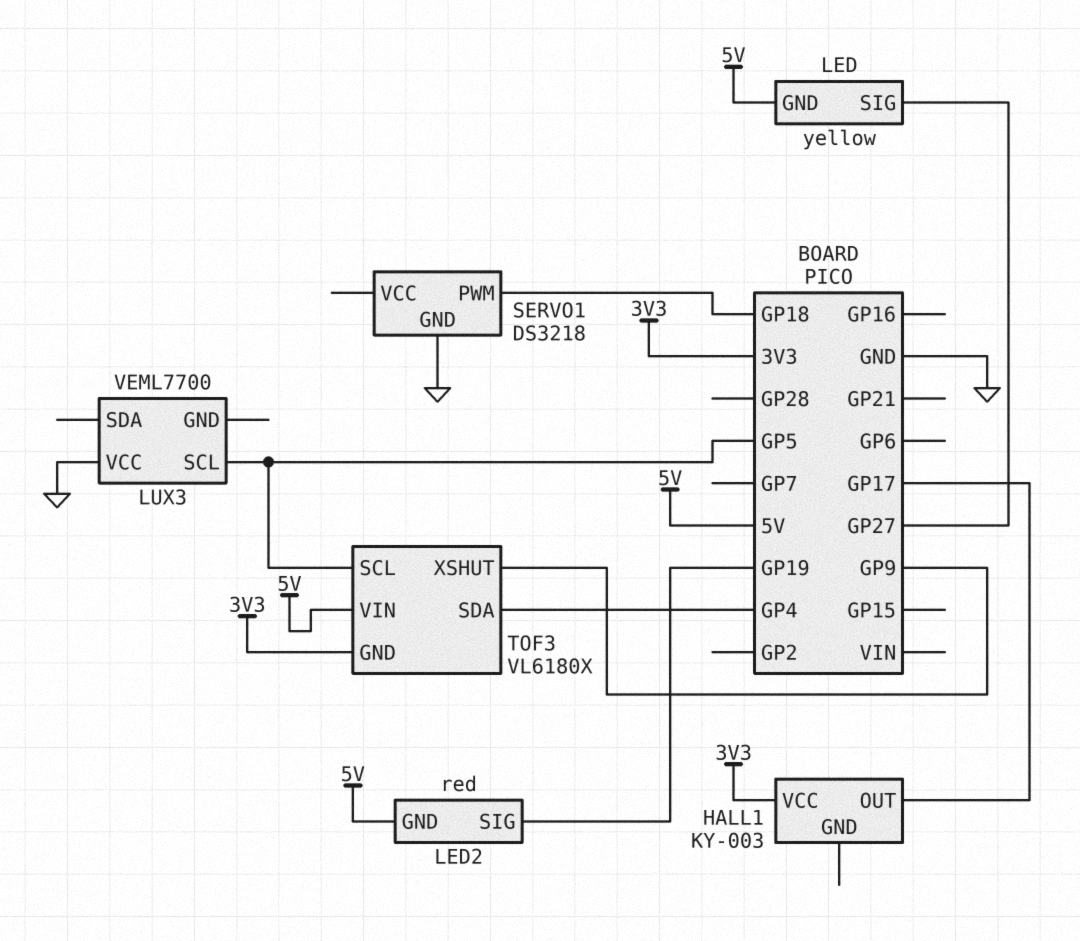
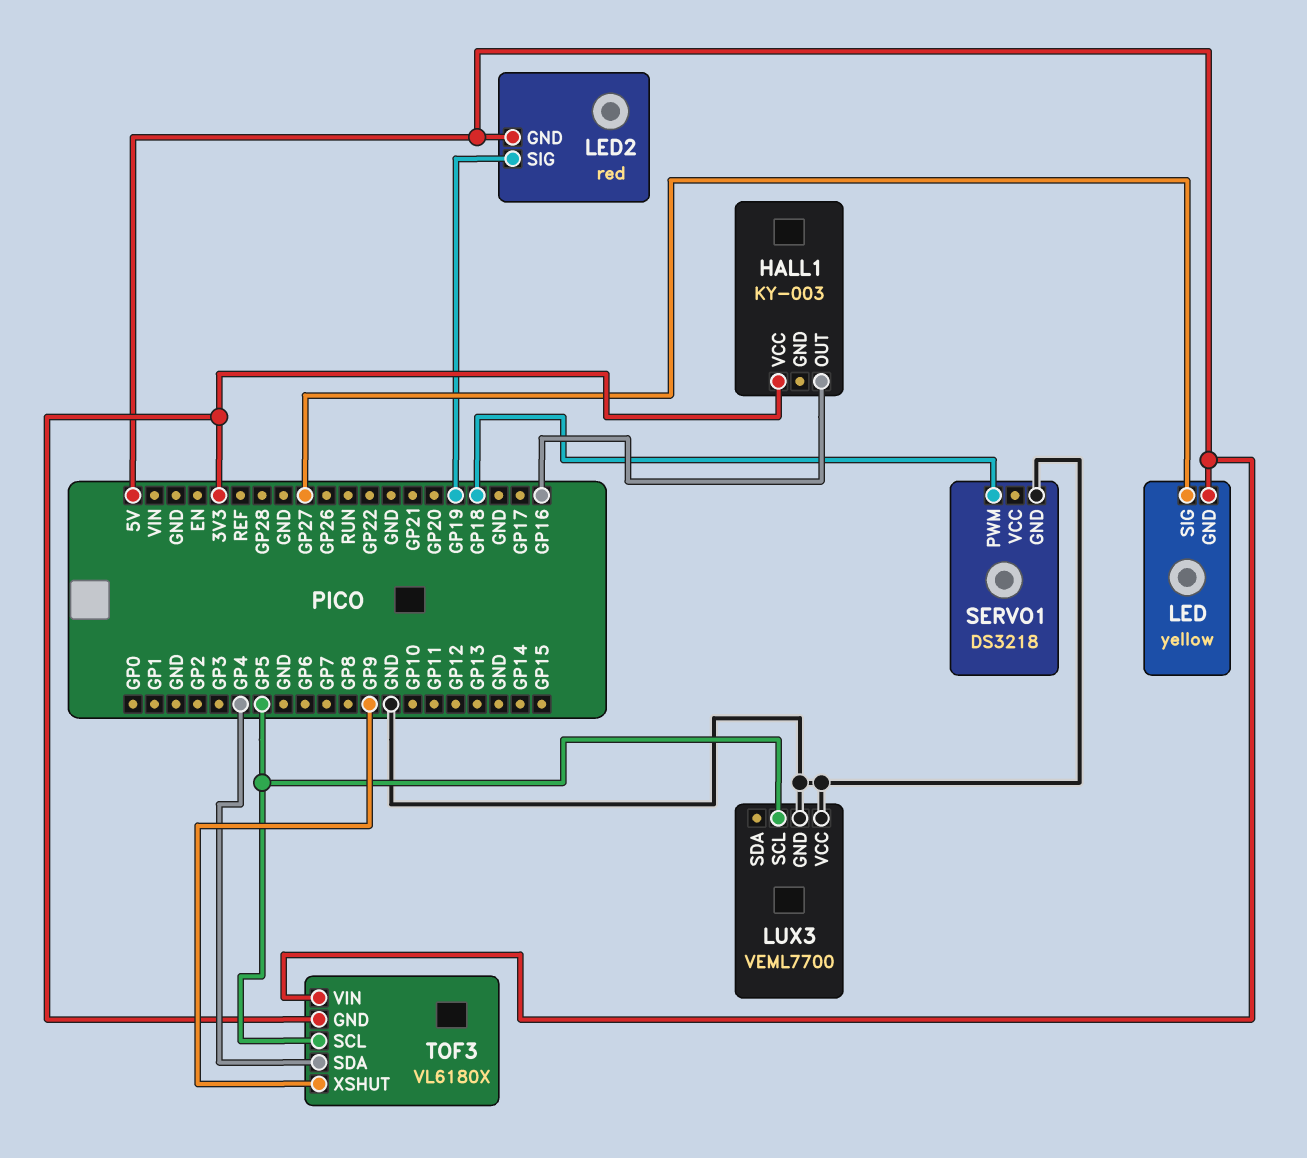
HALL1 pin OUT: GP17 -> GP16
LUX3 pin GND: none -> GND

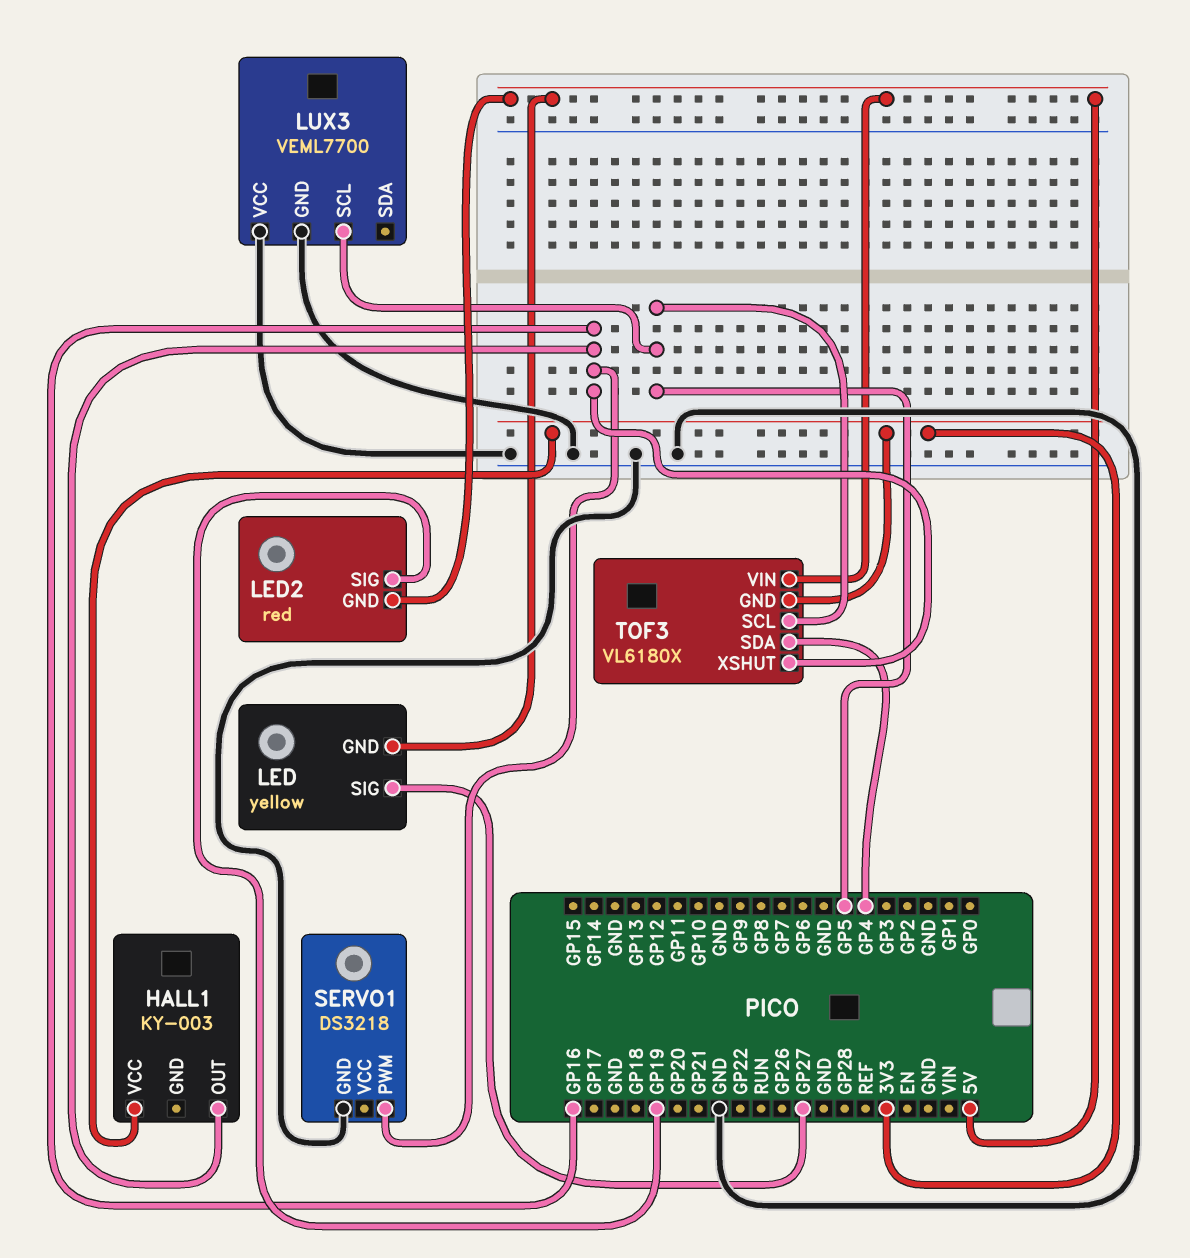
SERVO1 pin PWM: GP18 -> GP16
TOF3 pin XSHUT: GP9 -> GP16

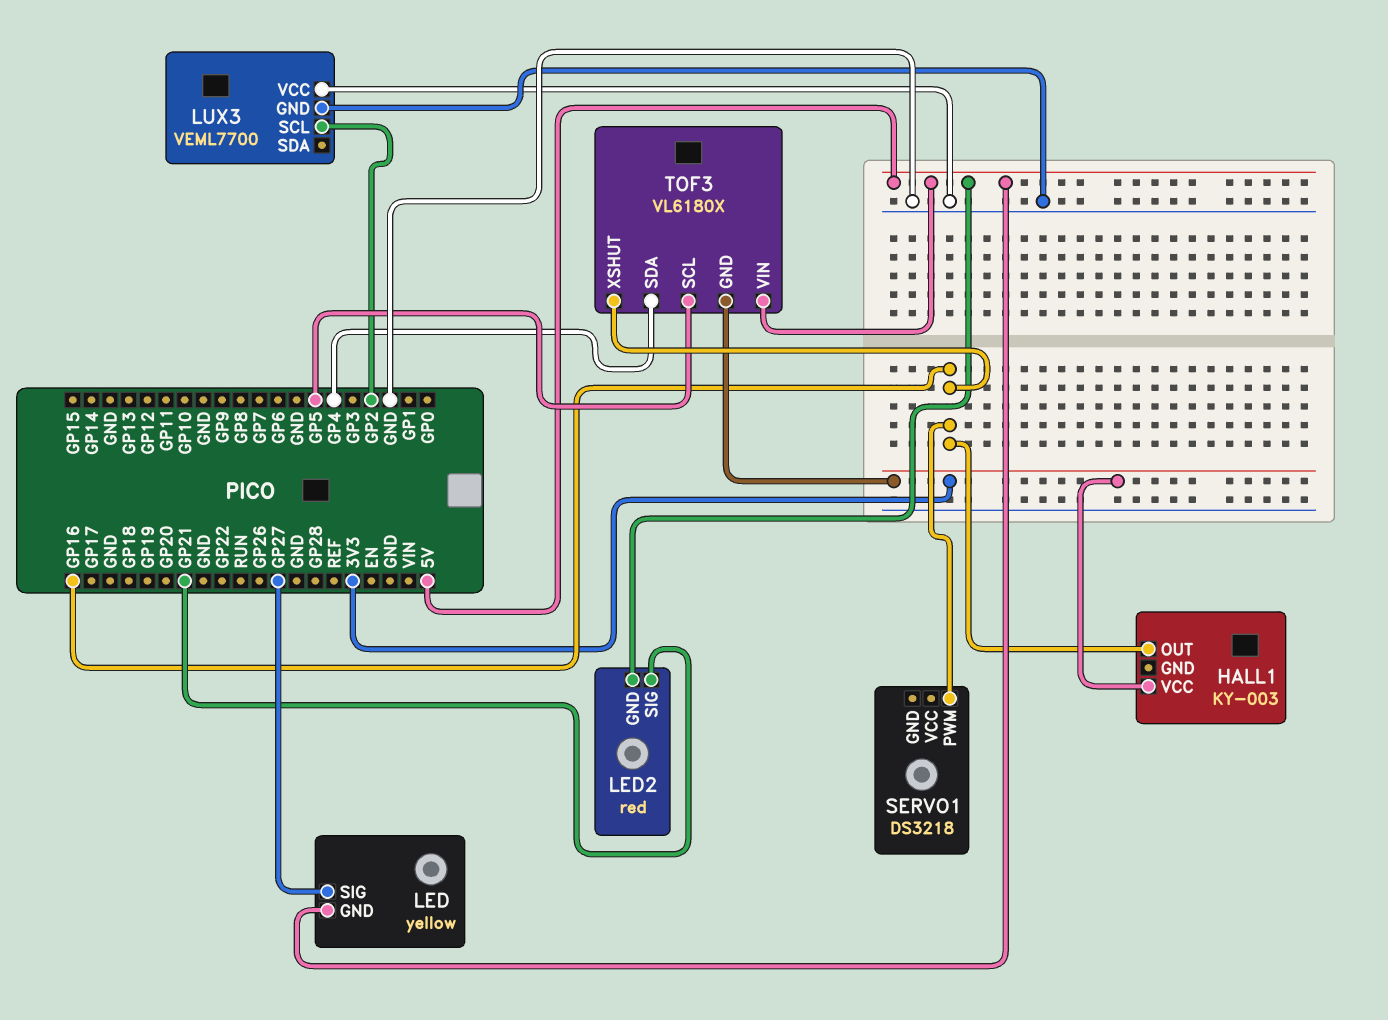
LED2 pin SIG: GP19 -> GP21
LUX3 pin SCL: GP5 -> GP2
SERVO1 pin GND: GND -> none

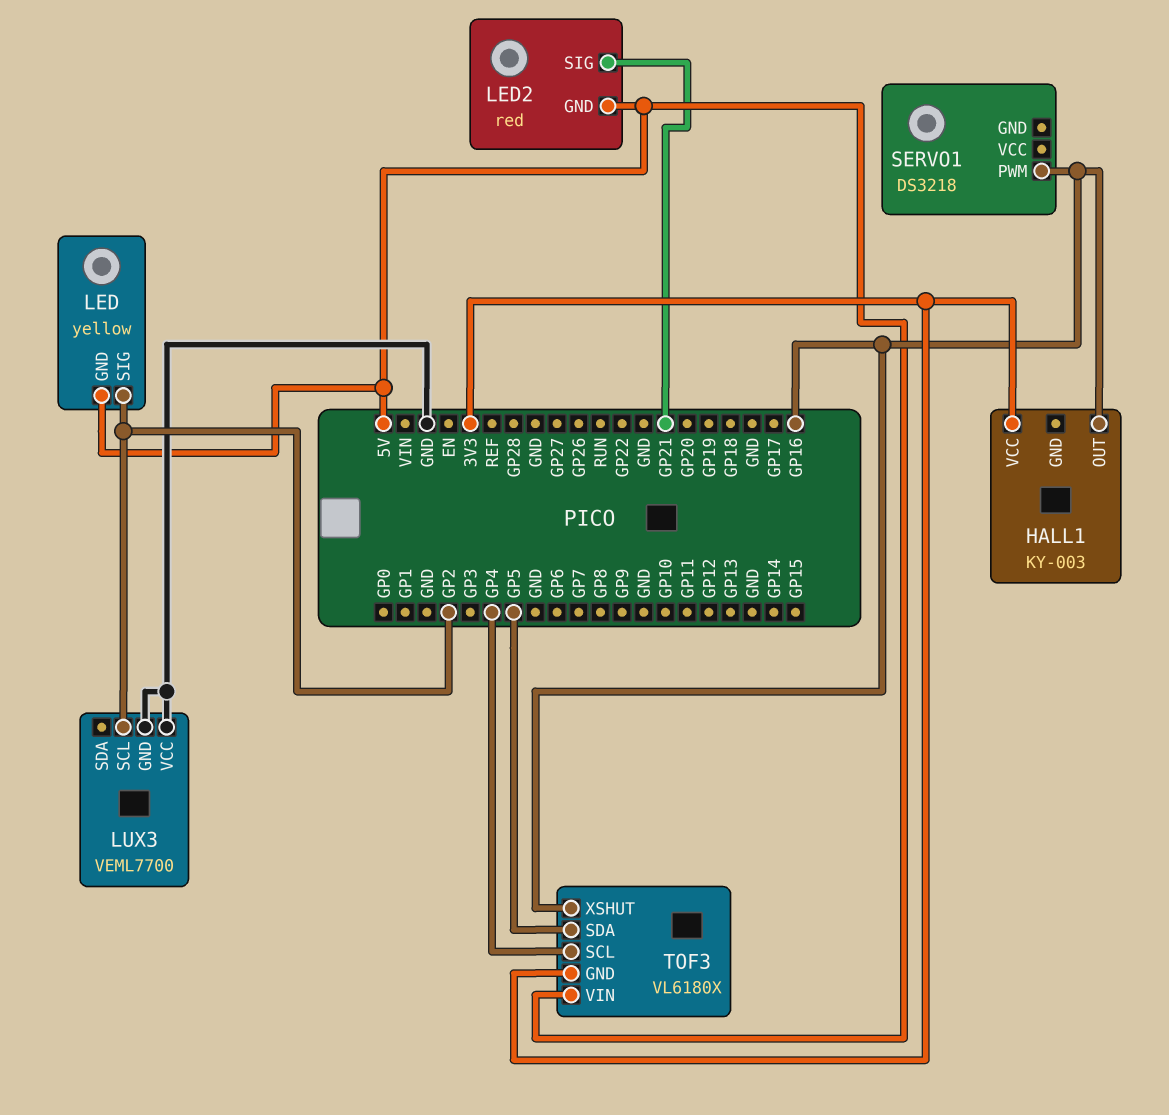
LED pin SIG: GP27 -> GP2
TOF3 pin SCL: GP5 -> GP4
TOF3 pin SDA: GP4 -> GP5

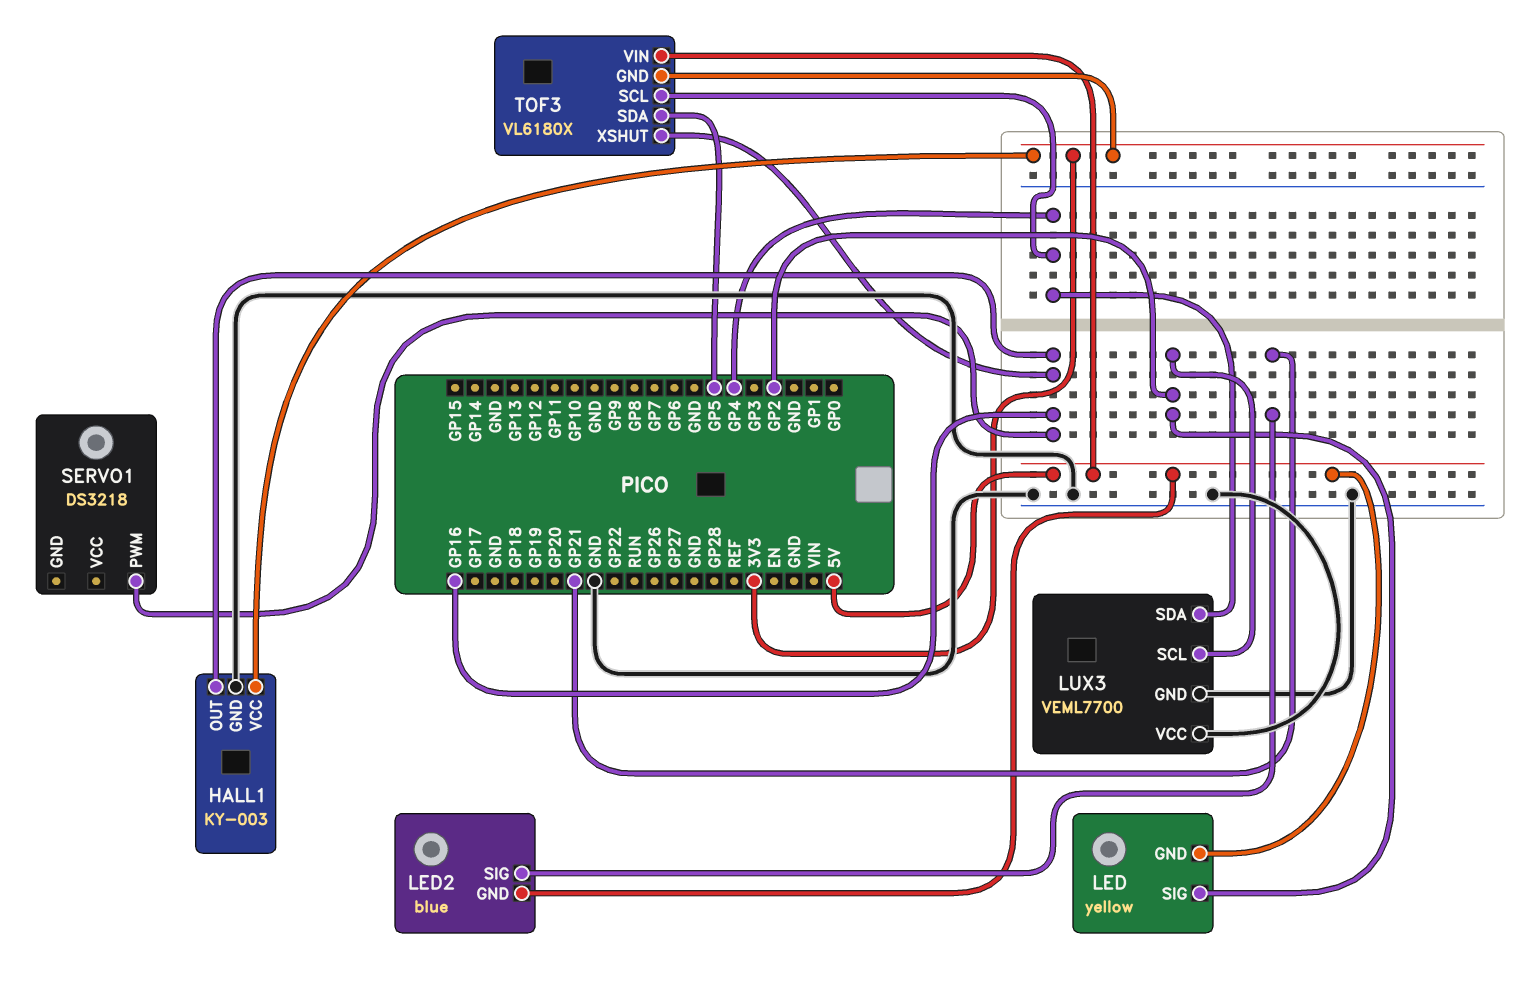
HALL1 pin GND: none -> GND
LED2: red -> blue
LUX3 pin SDA: none -> GP4

